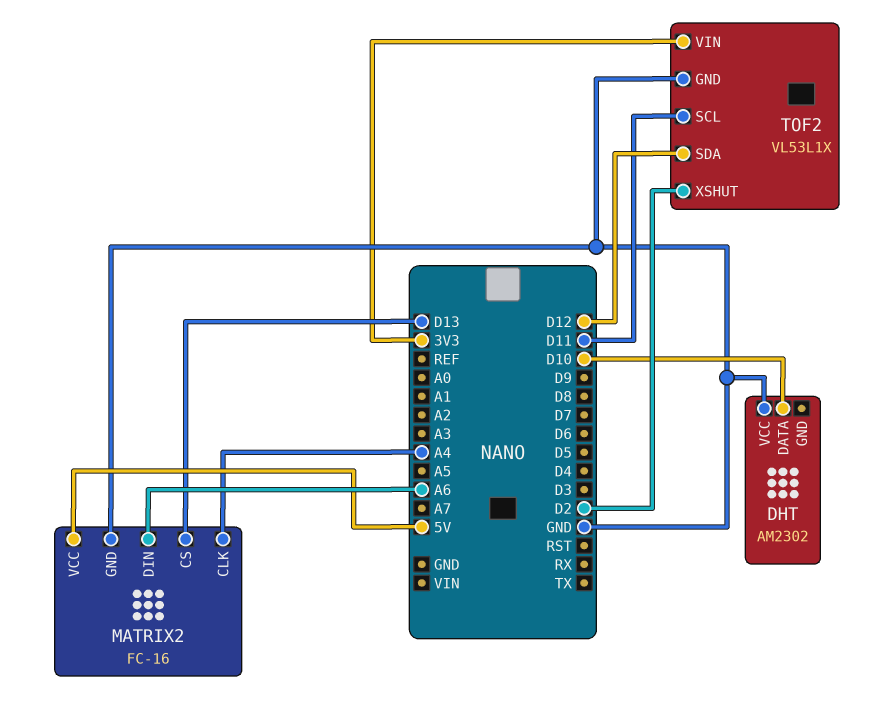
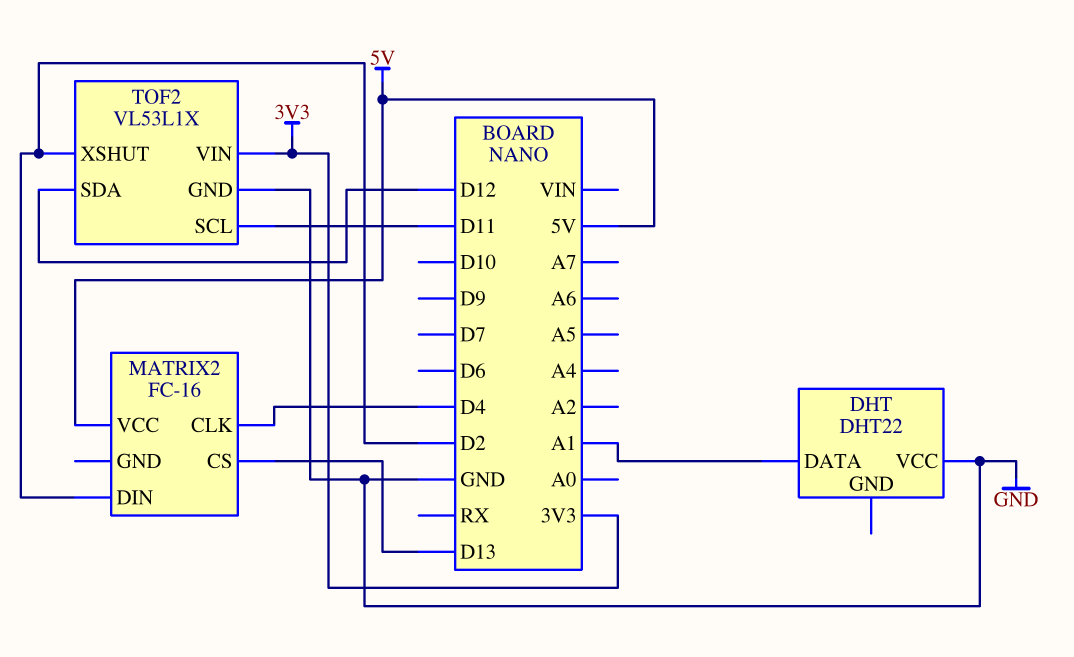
DHT: AM2302 -> DHT22
DHT pin DATA: D10 -> A1
MATRIX2 pin CLK: A4 -> D4
MATRIX2 pin DIN: A6 -> D2
MATRIX2 pin GND: GND -> none

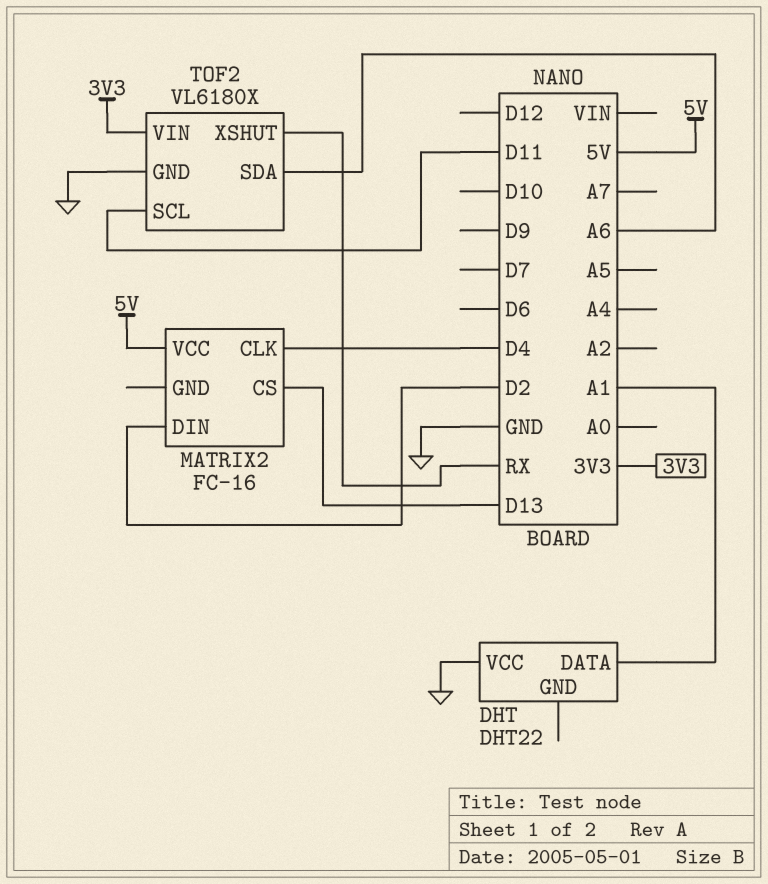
TOF2: VL53L1X -> VL6180X
TOF2 pin SDA: D12 -> A6
TOF2 pin XSHUT: D2 -> RX

